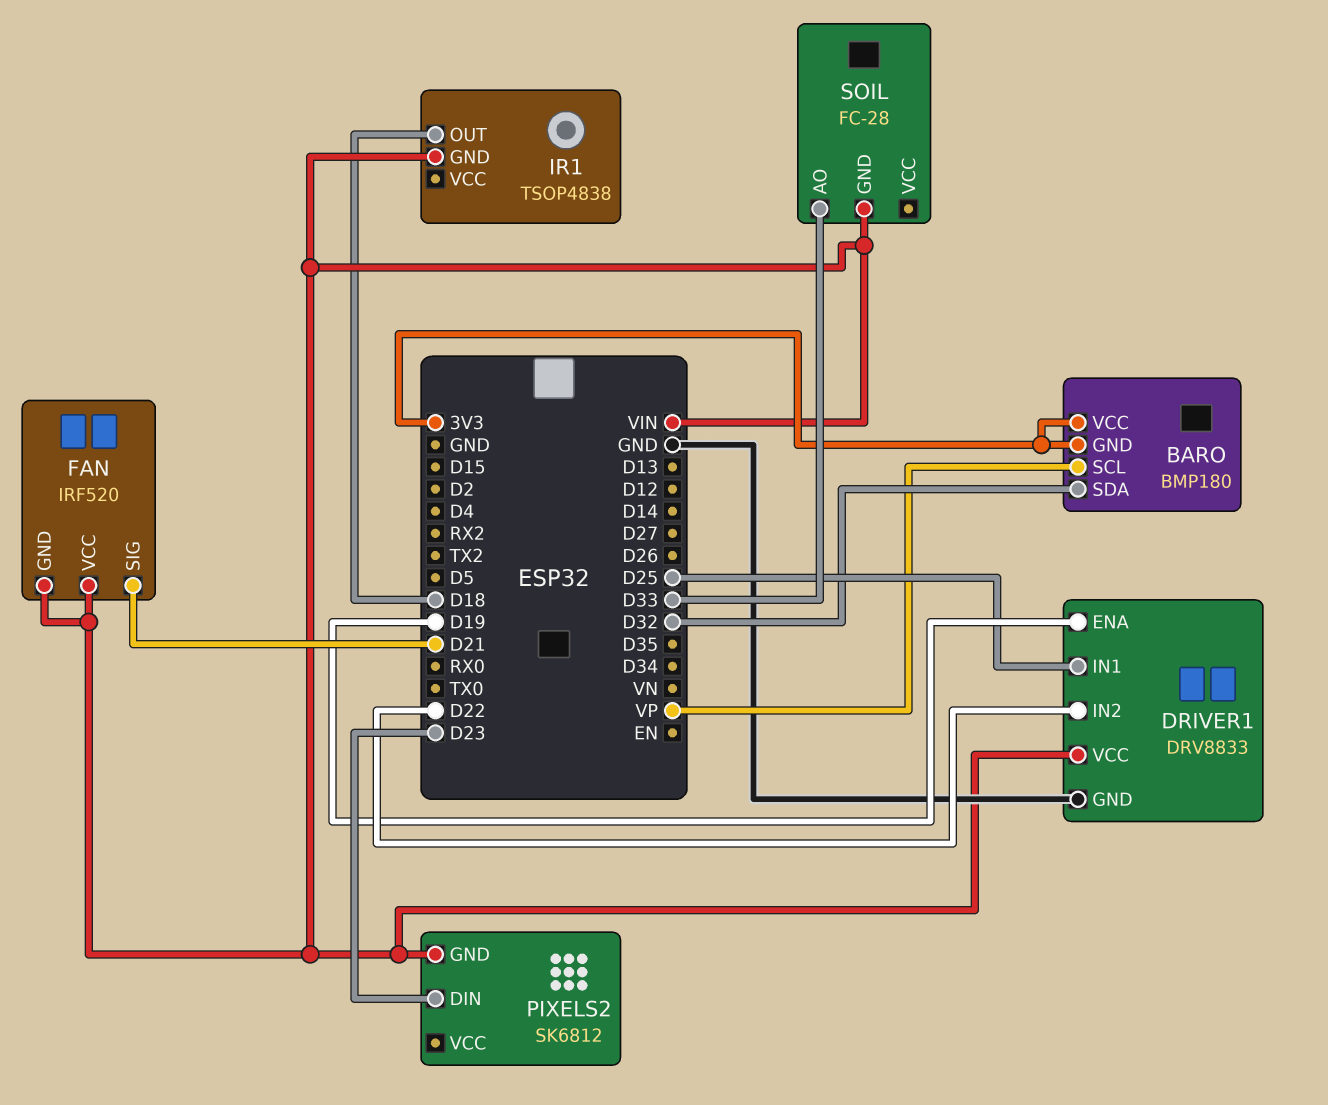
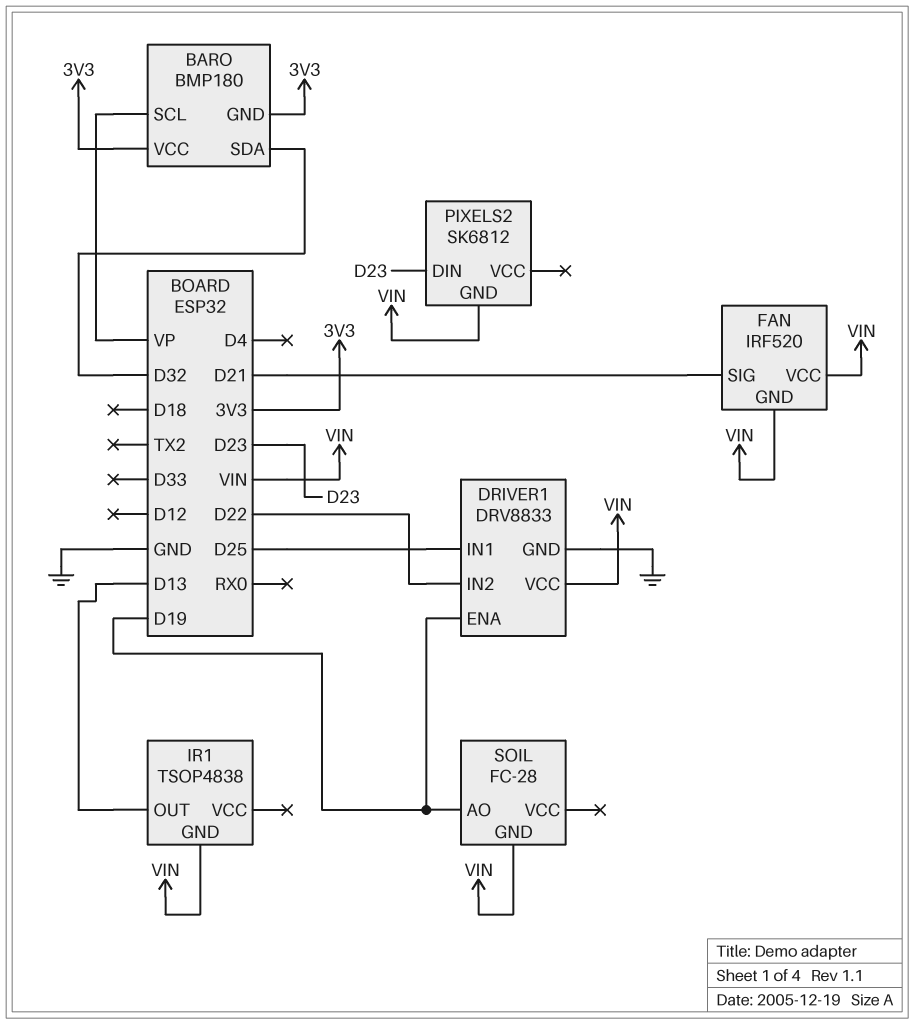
IR1 pin OUT: D18 -> D13
SOIL pin AO: D33 -> D19

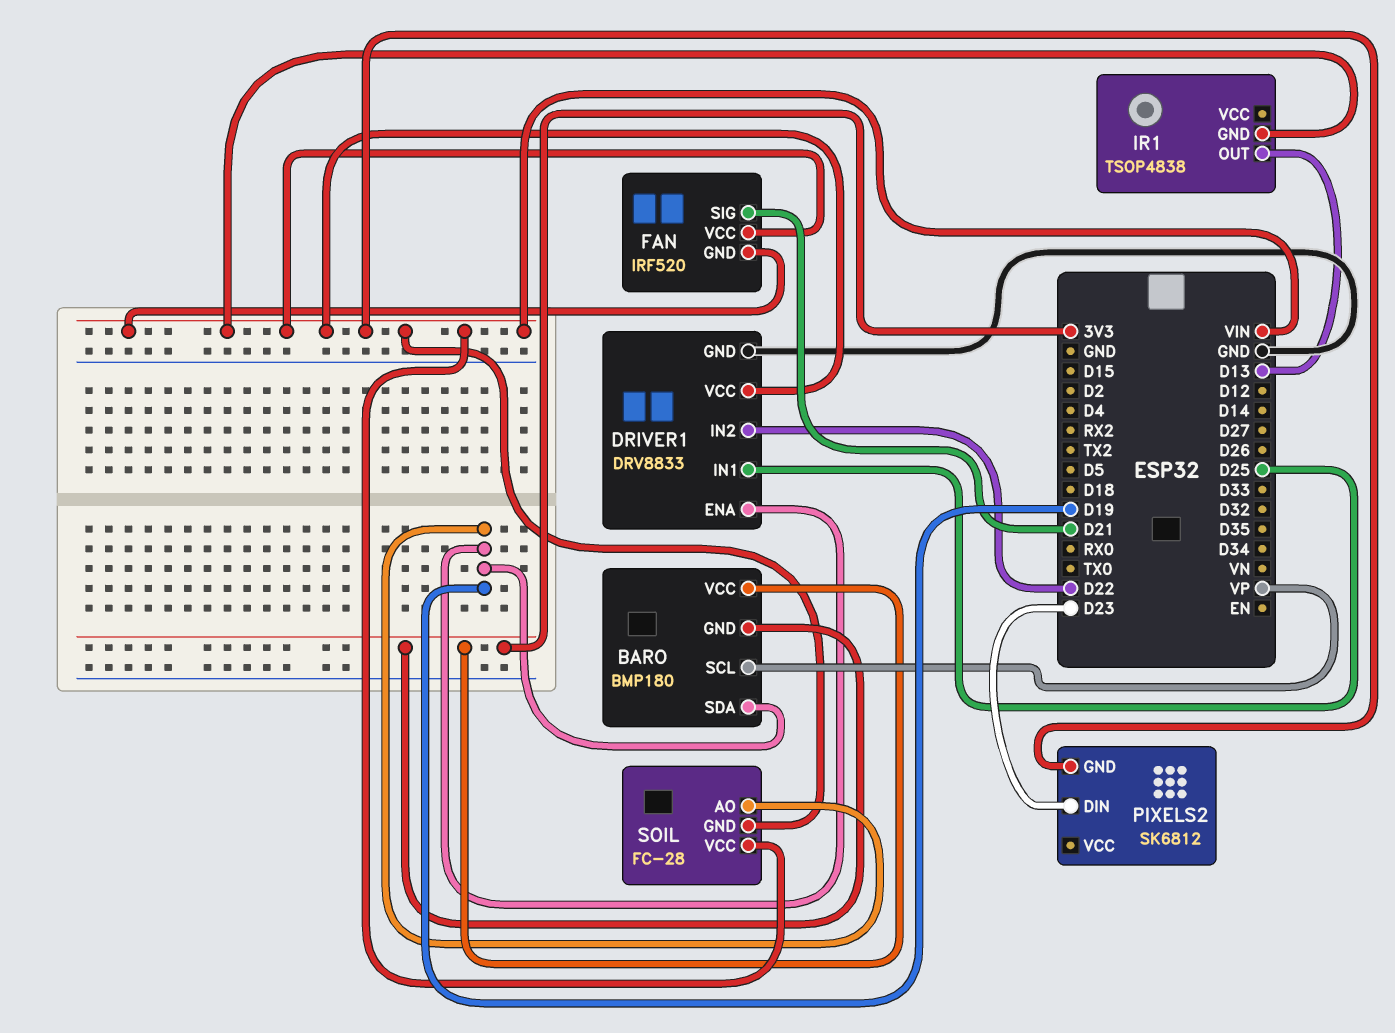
BARO pin SDA: D32 -> D19
SOIL pin VCC: none -> VIN

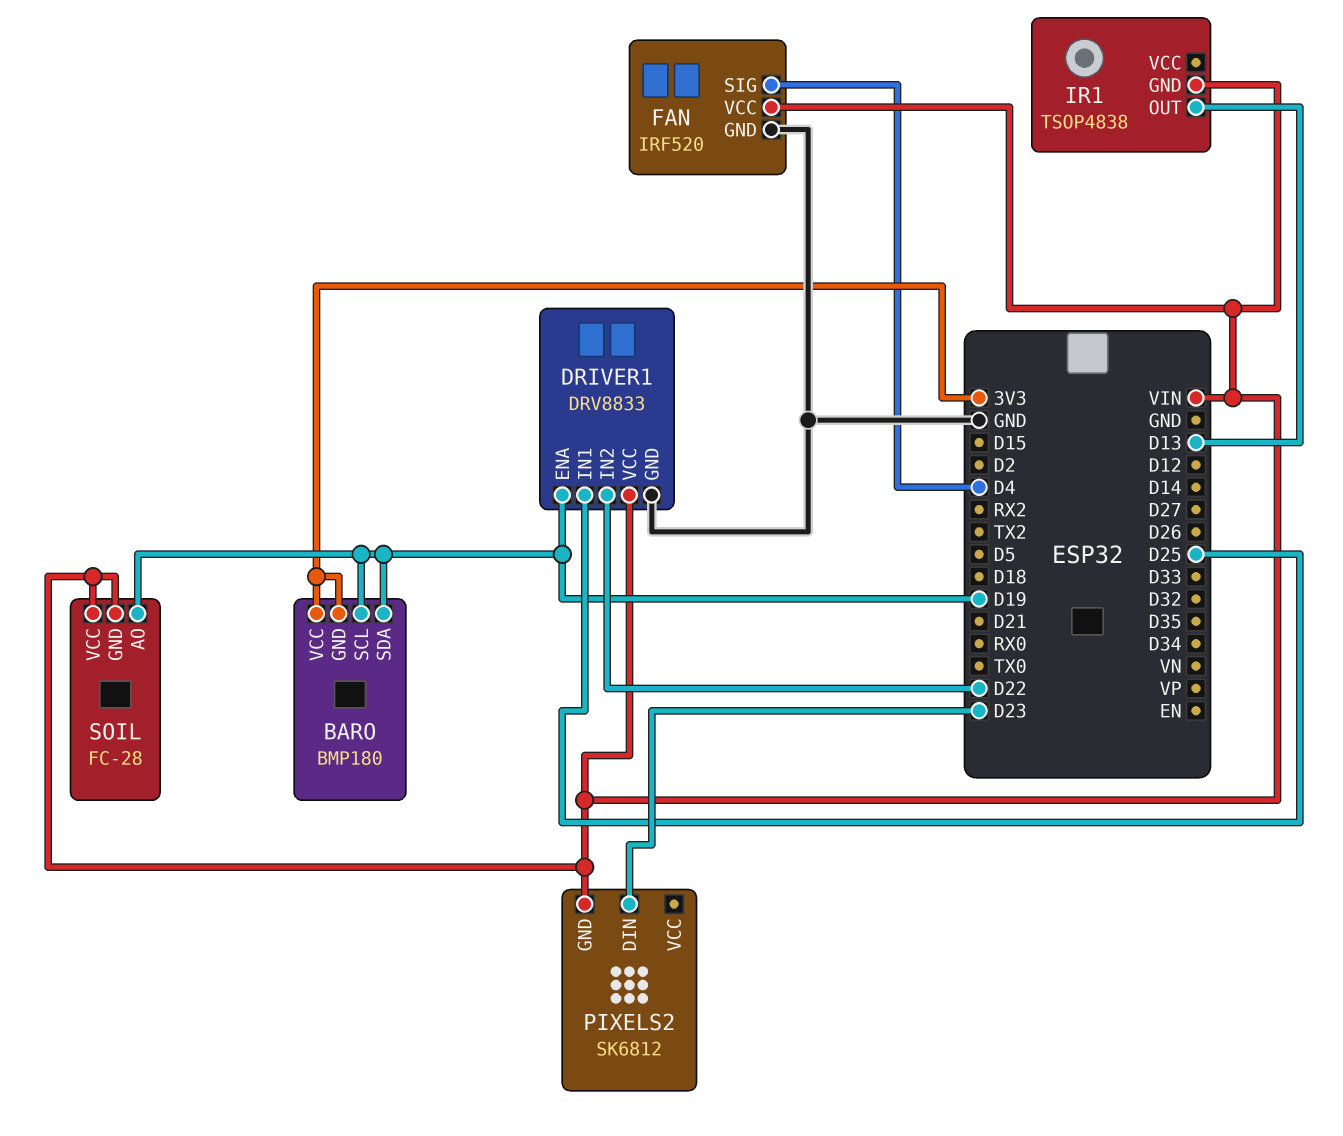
BARO pin SCL: VP -> D19
FAN pin GND: VIN -> GND
FAN pin SIG: D21 -> D4

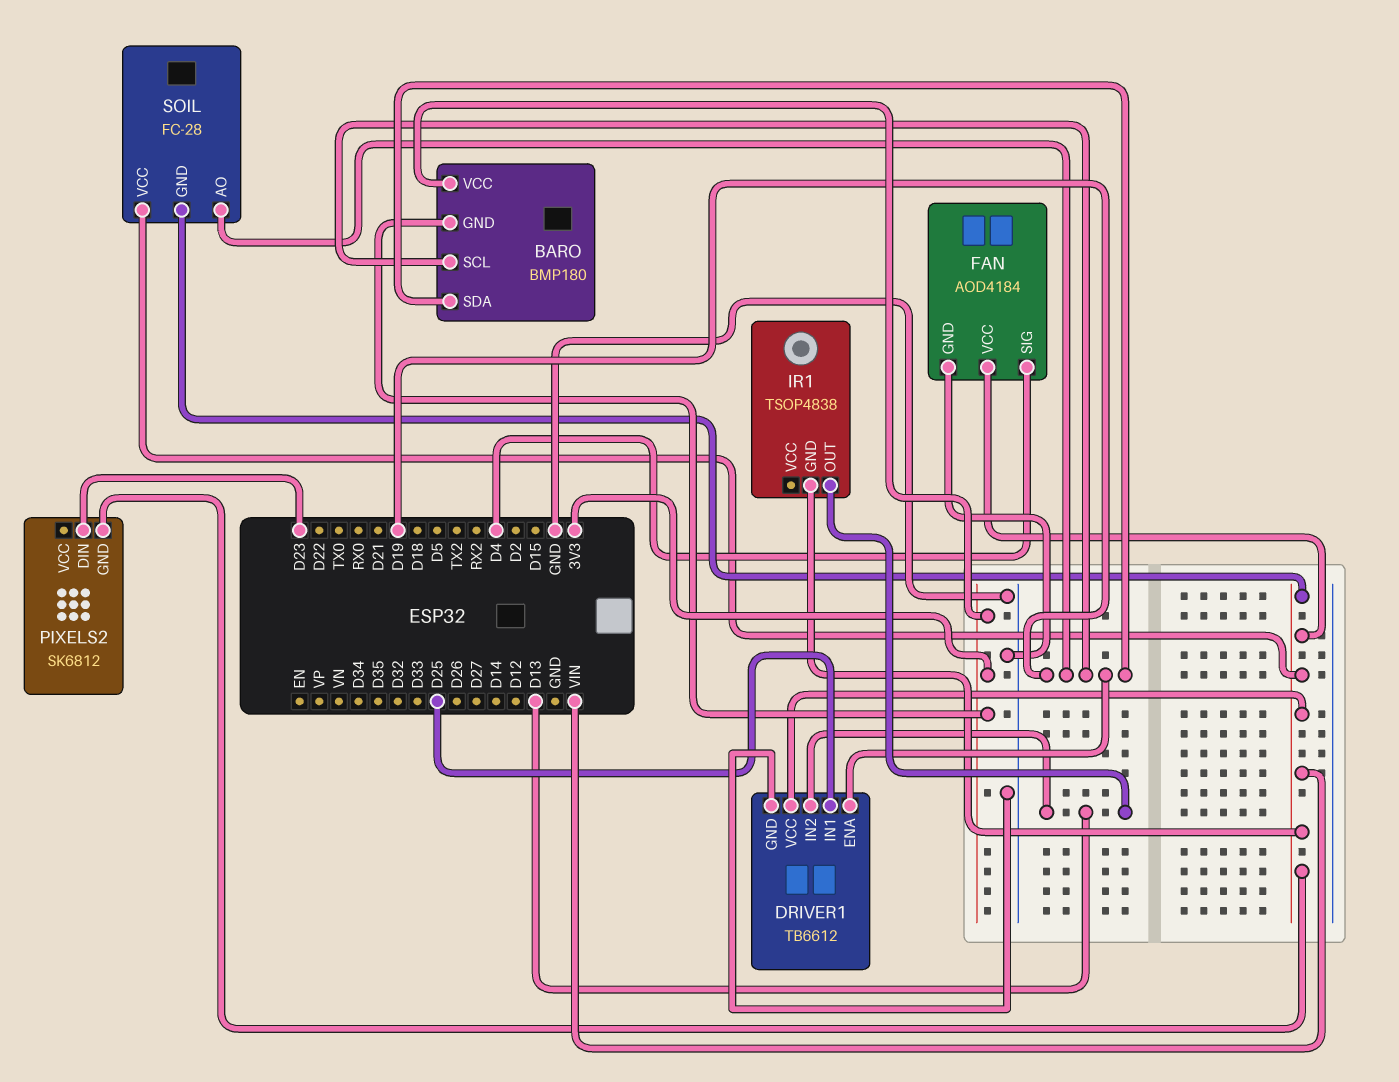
DRIVER1: DRV8833 -> TB6612
DRIVER1 pin IN2: D22 -> D13
FAN: IRF520 -> AOD4184

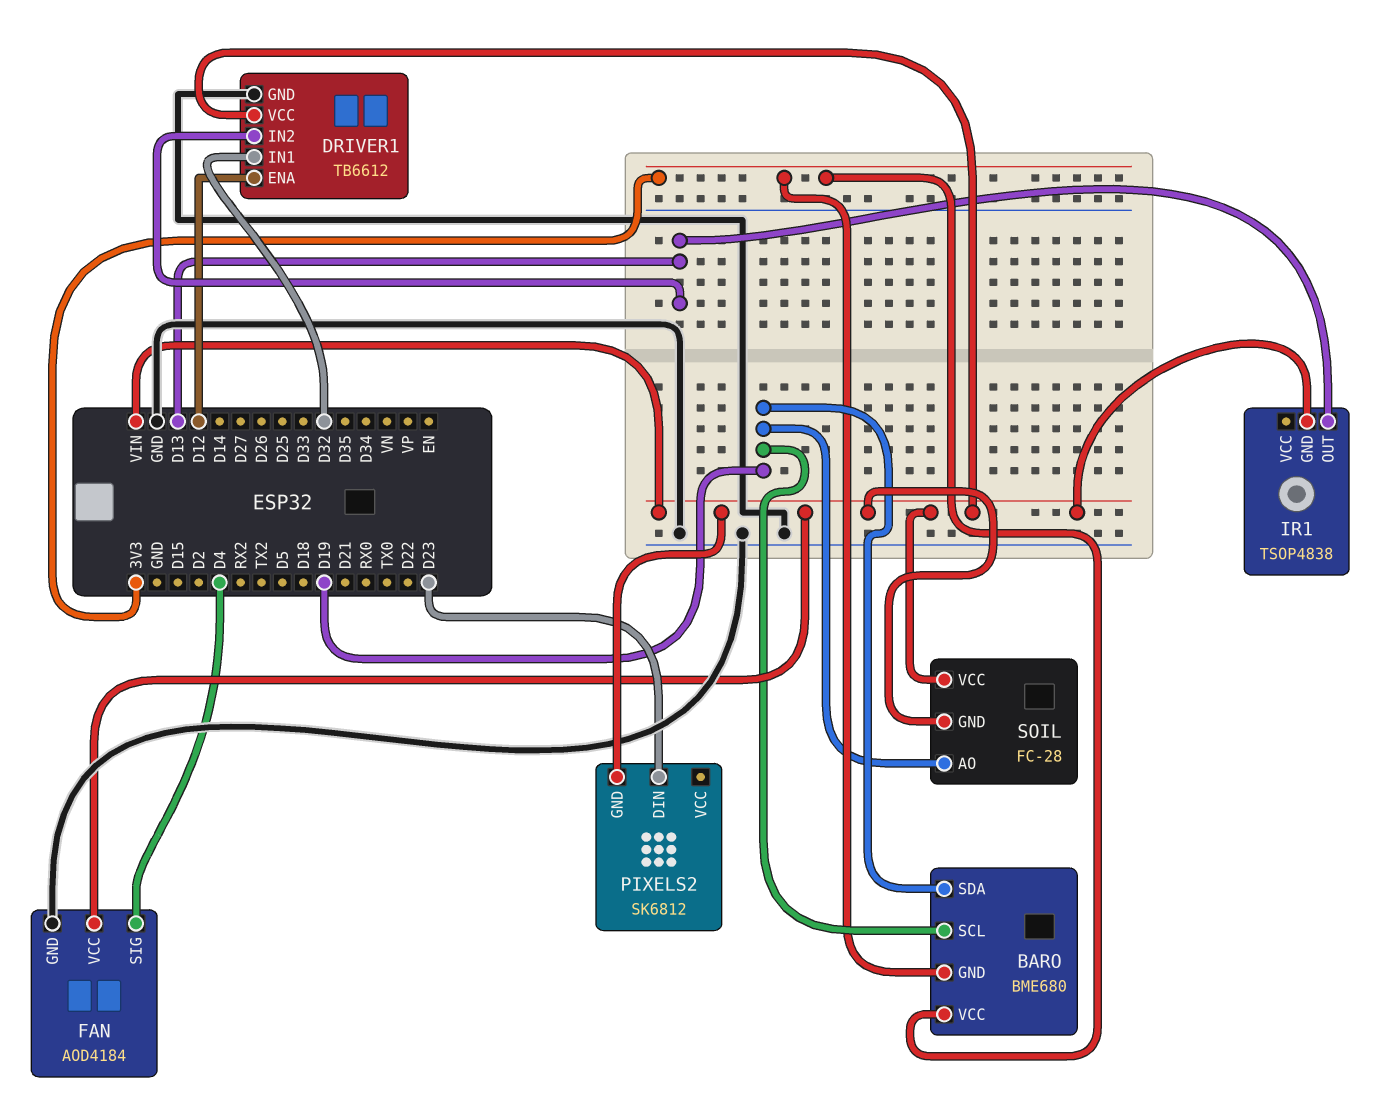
BARO: BMP180 -> BME680
DRIVER1 pin ENA: D19 -> D12
DRIVER1 pin IN1: D25 -> D32

